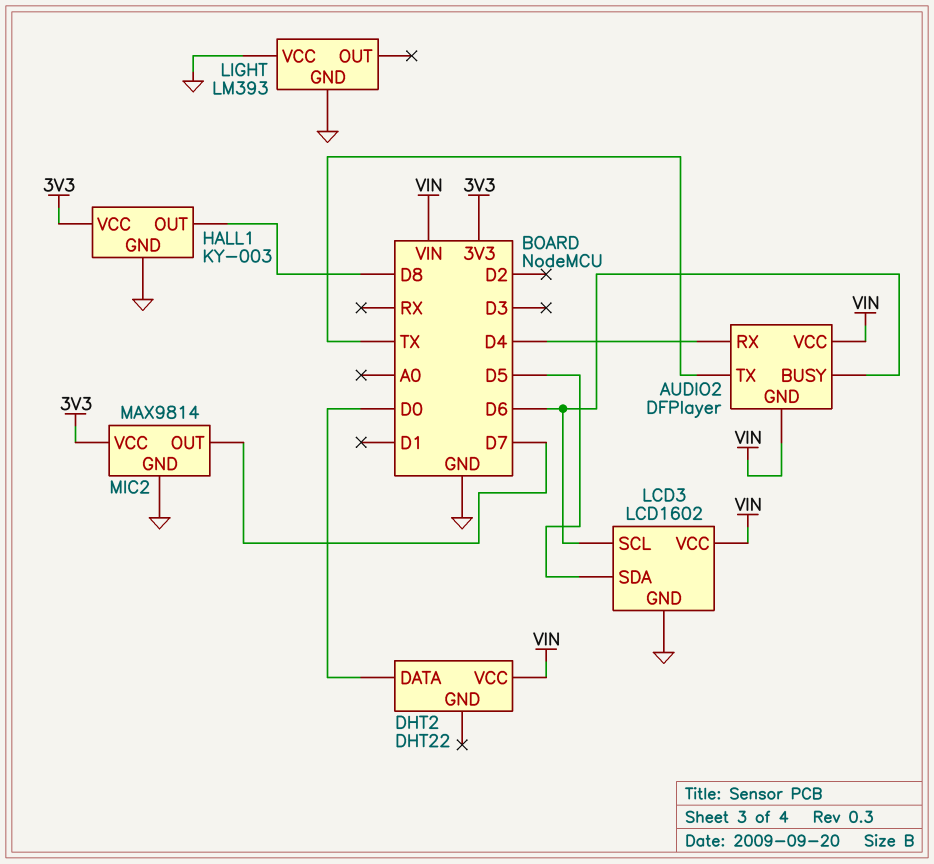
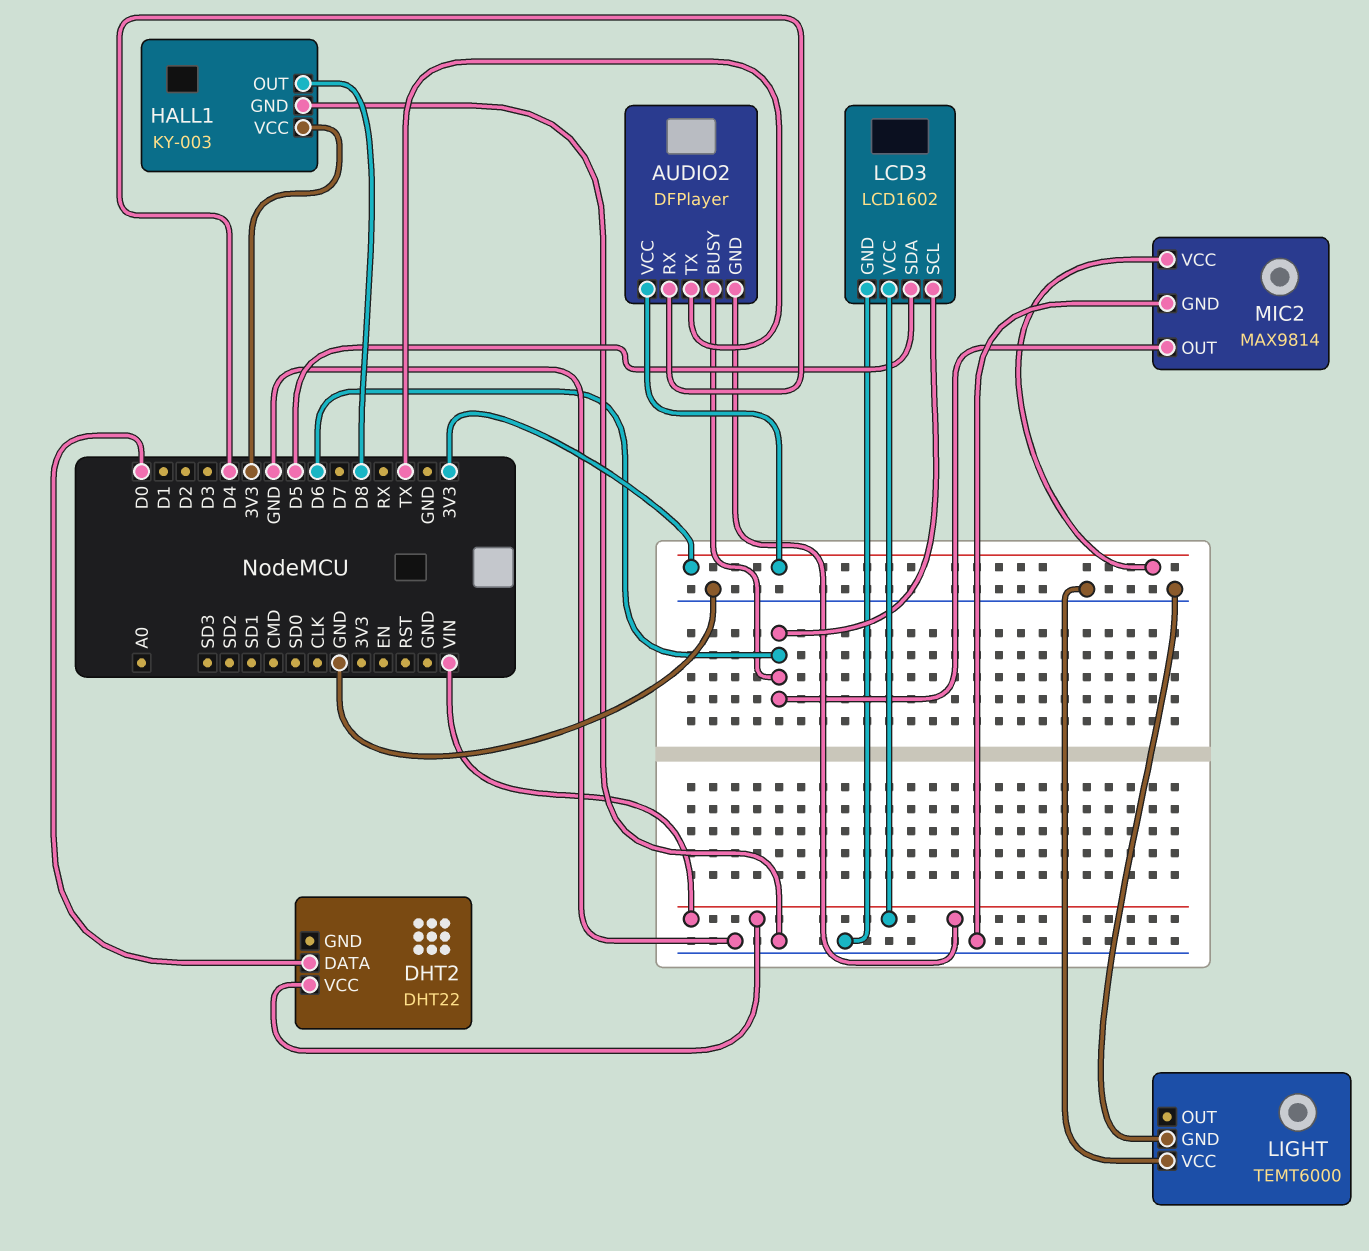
AUDIO2 pin VCC: VIN -> 3V3
LIGHT: LM393 -> TEMT6000
MIC2 pin OUT: D7 -> D6

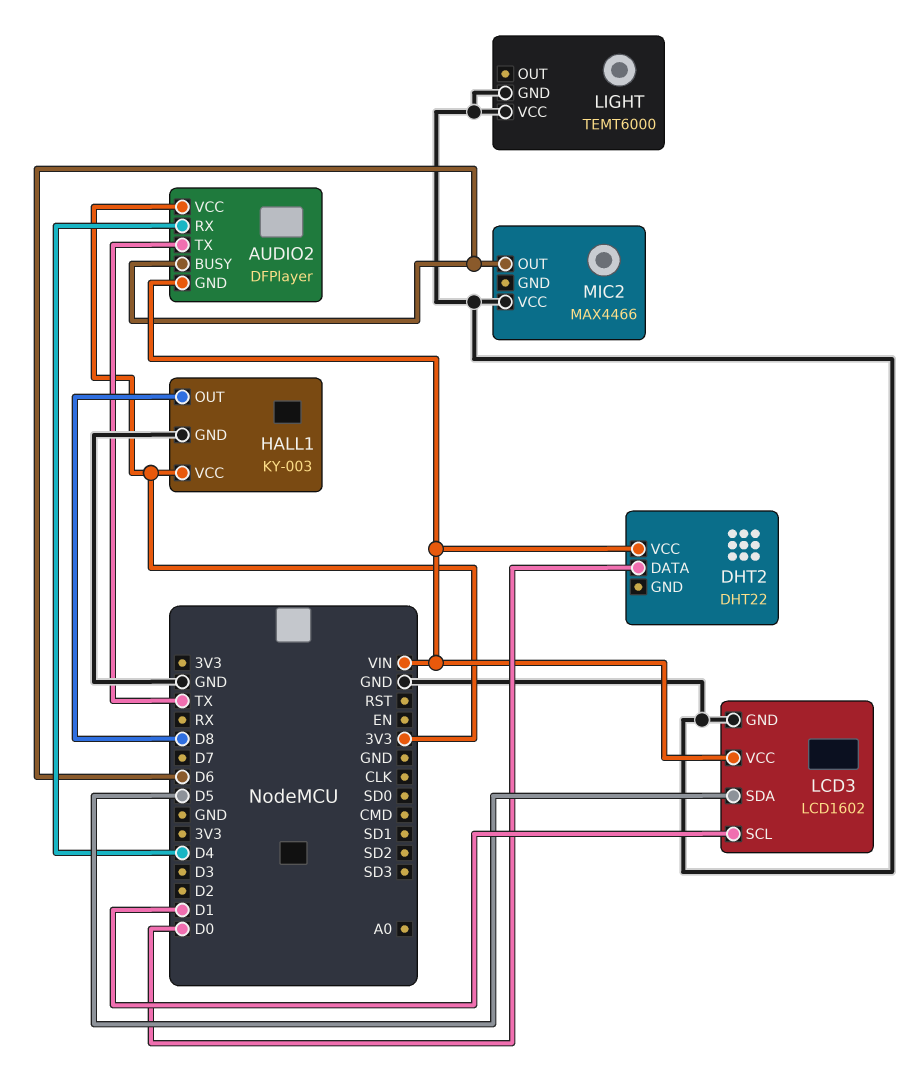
LCD3 pin SCL: D6 -> D1
MIC2: MAX9814 -> MAX4466
MIC2 pin GND: GND -> none
MIC2 pin VCC: 3V3 -> GND

